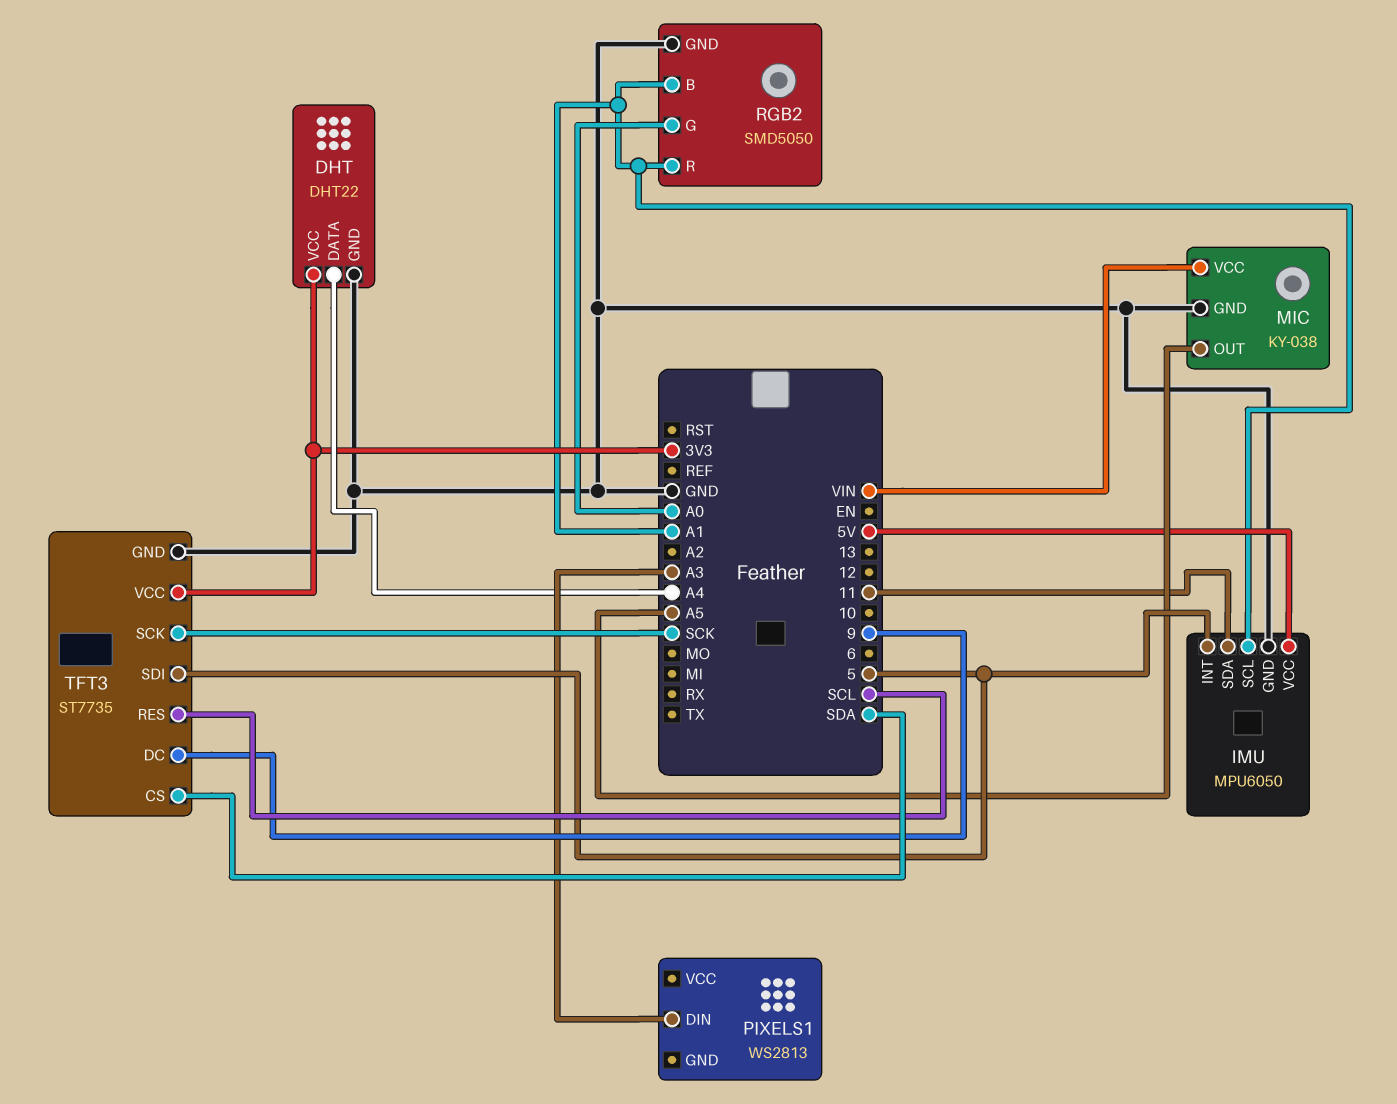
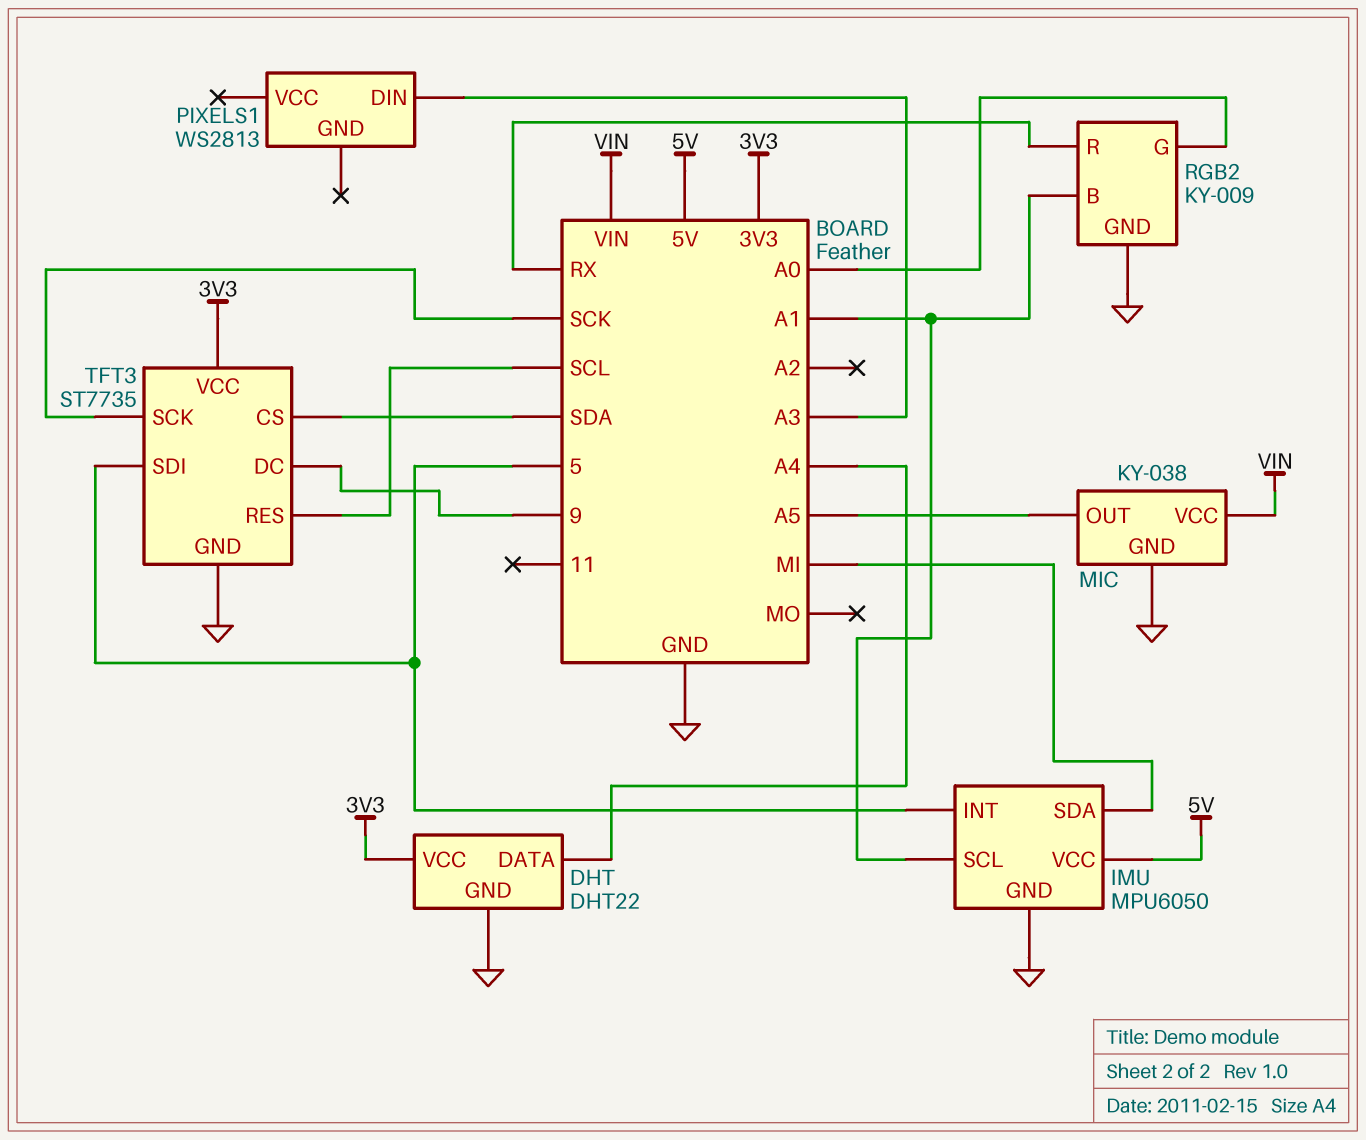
IMU pin SDA: 11 -> MI
RGB2: SMD5050 -> KY-009
RGB2 pin R: A1 -> RX

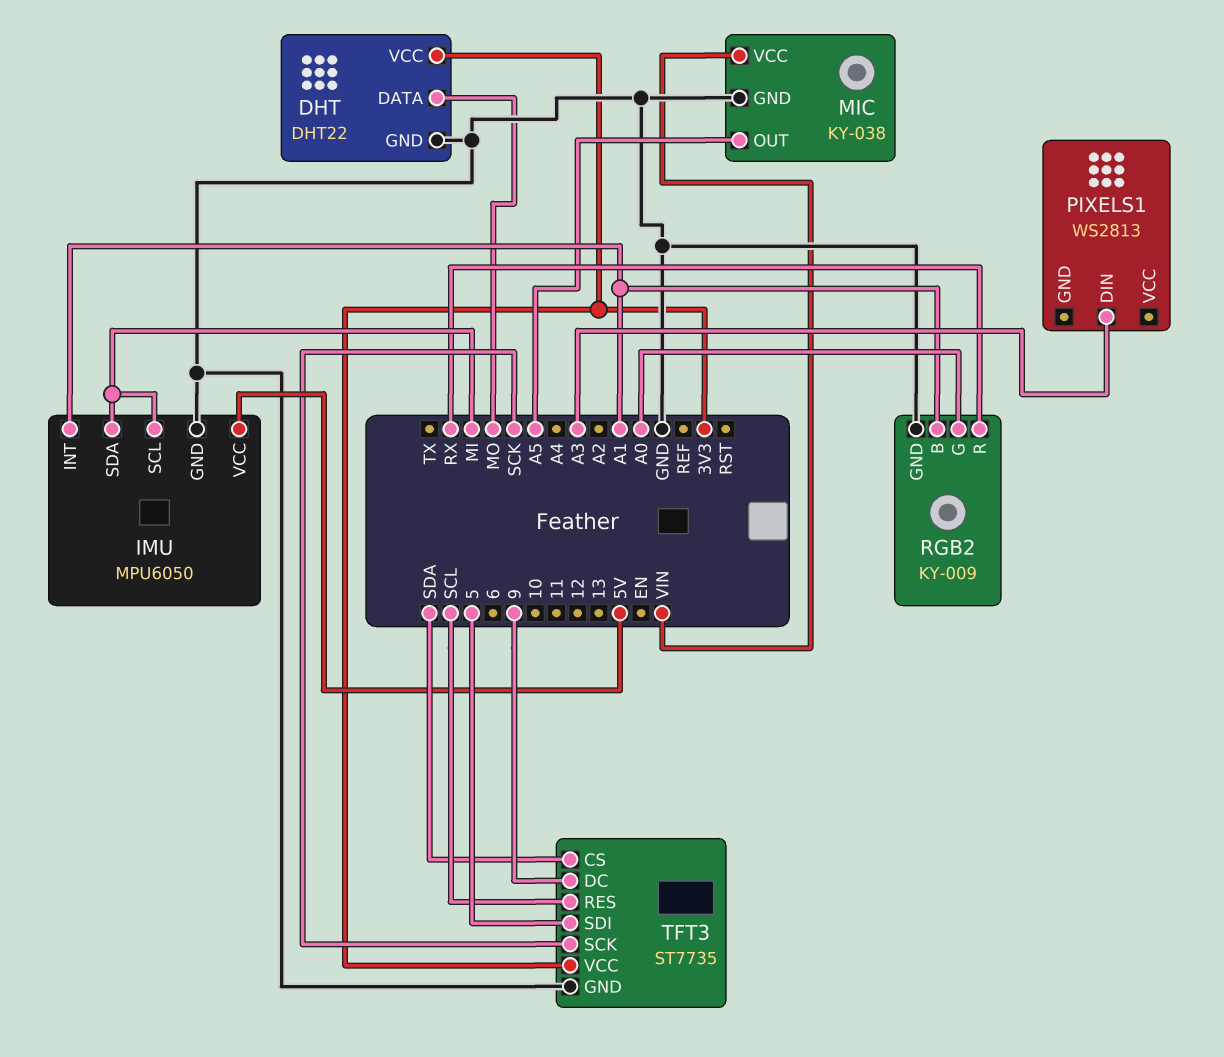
DHT pin DATA: A4 -> MO
IMU pin INT: 5 -> A1
IMU pin SCL: A1 -> MI

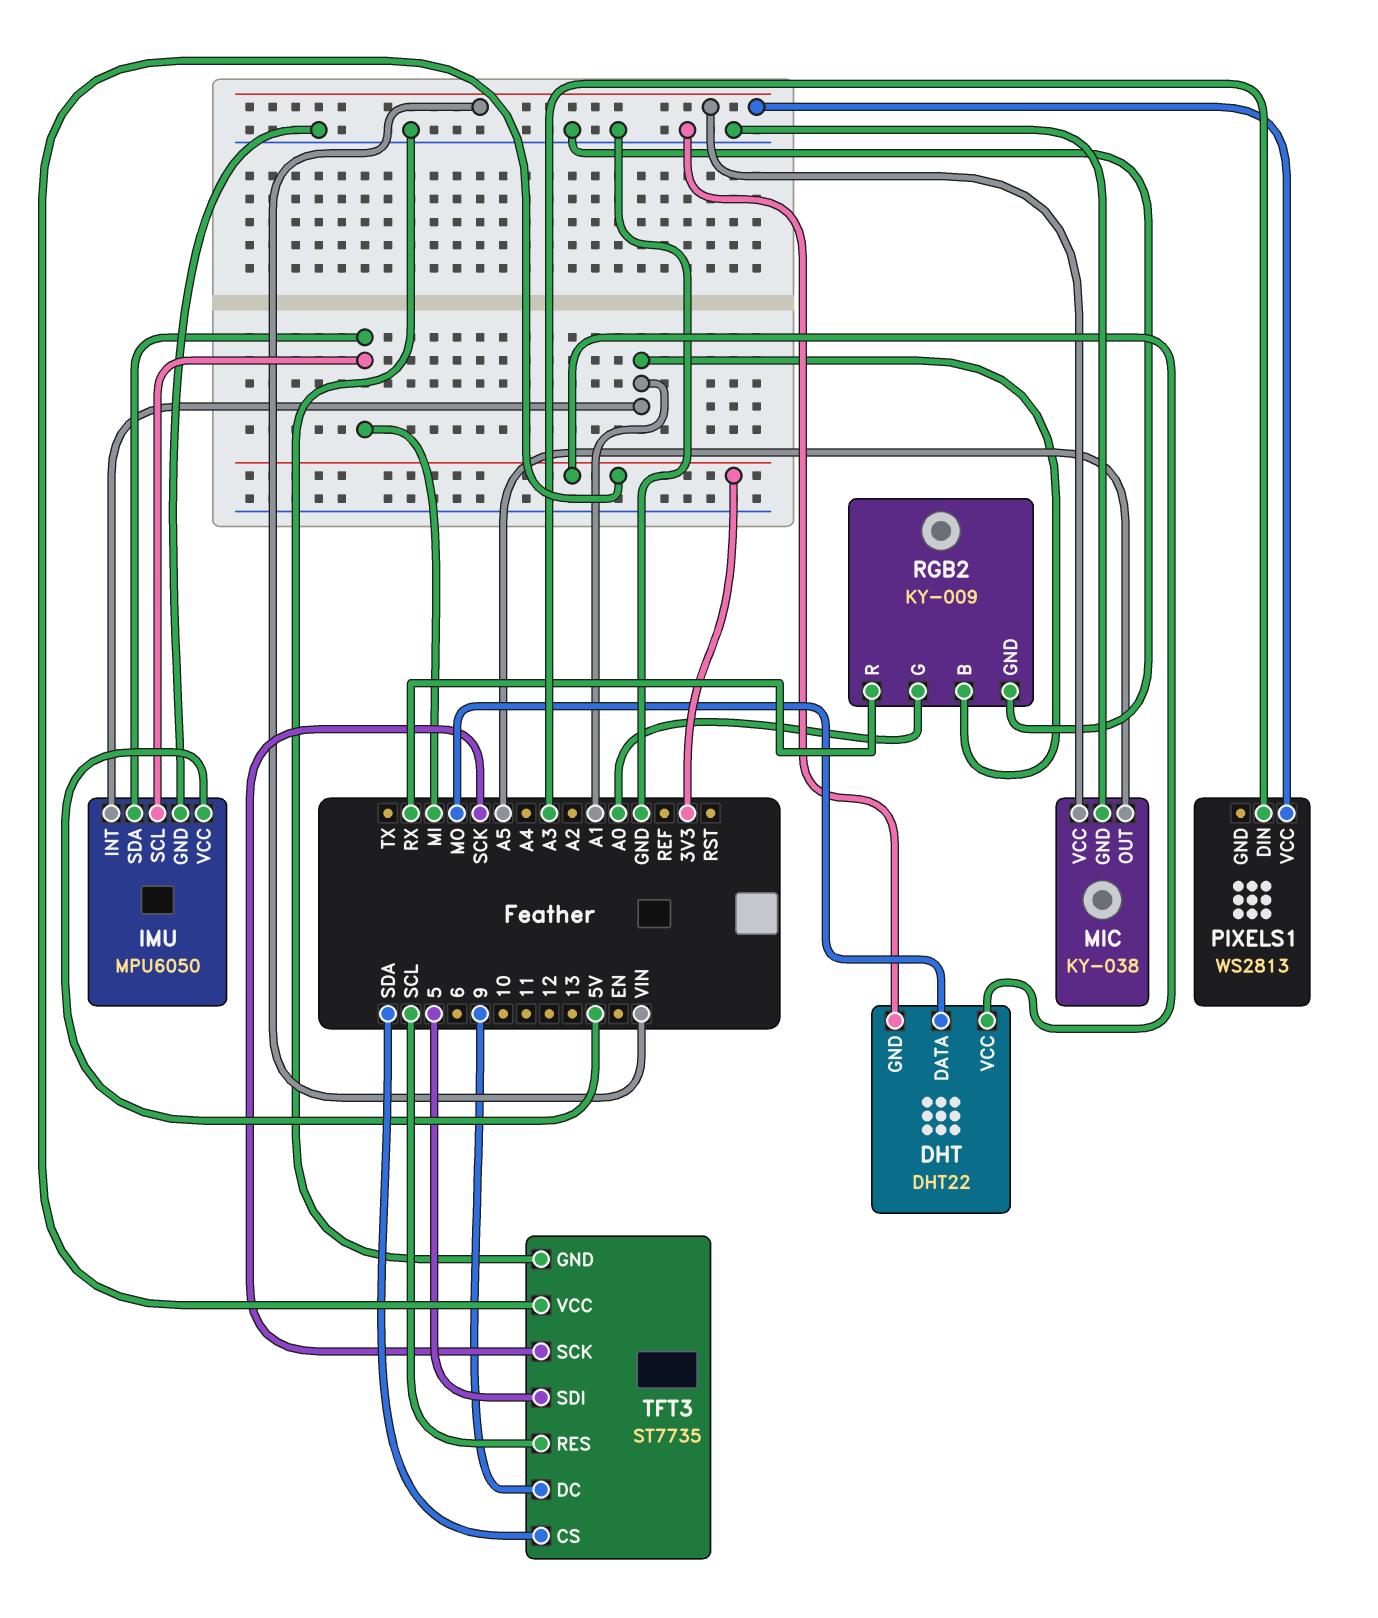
PIXELS1 pin VCC: none -> VIN

